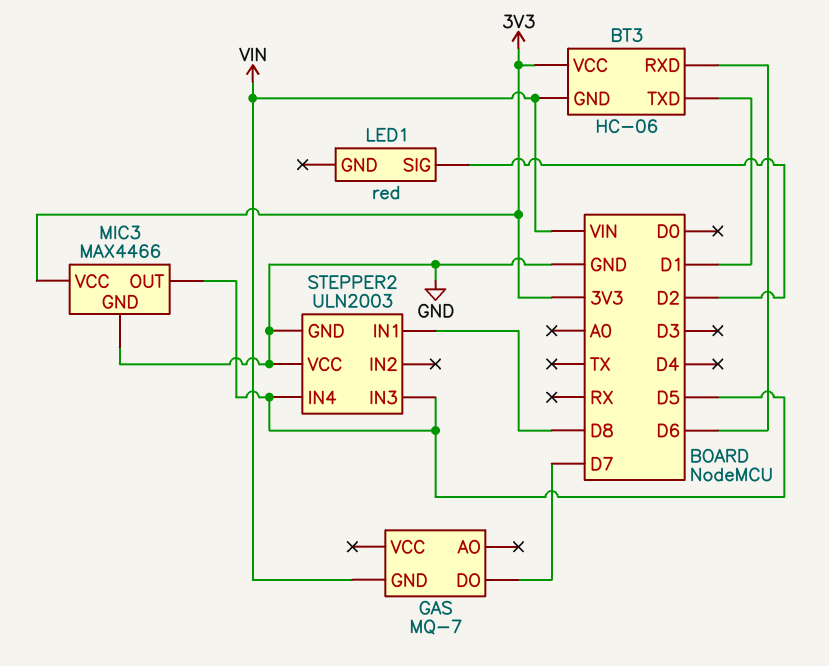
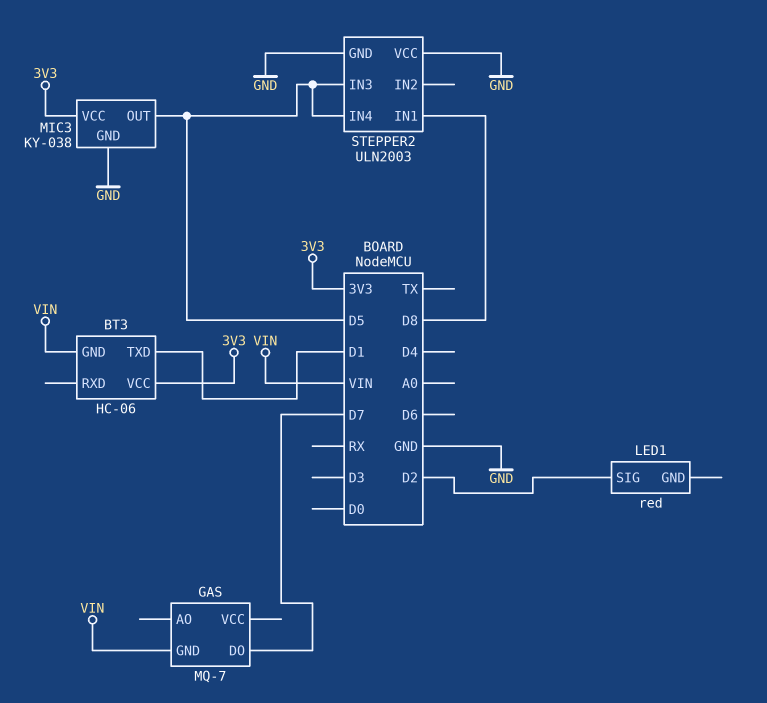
BT3 pin RXD: D6 -> none
MIC3: MAX4466 -> KY-038

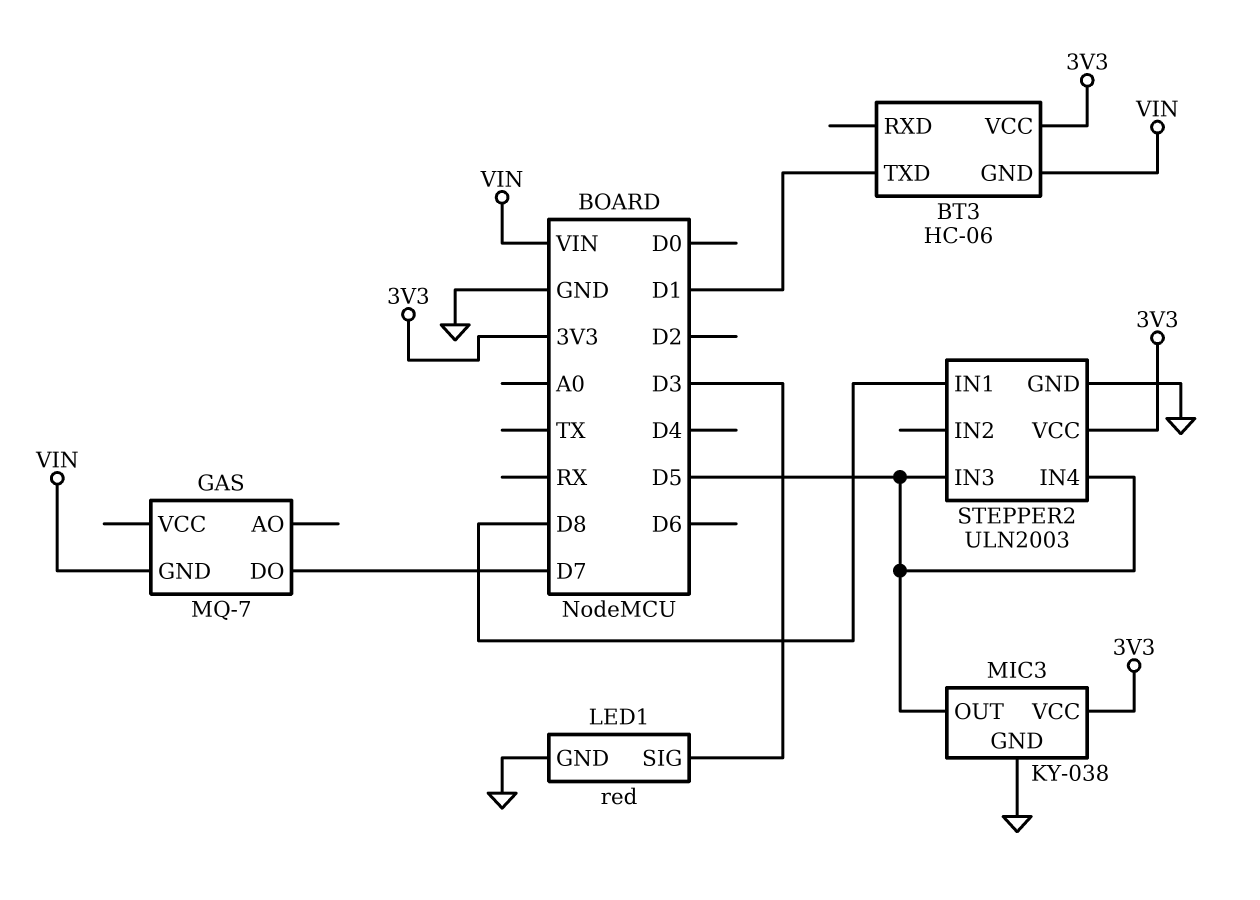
LED1 pin GND: none -> GND
LED1 pin SIG: D2 -> D3
STEPPER2 pin VCC: GND -> 3V3

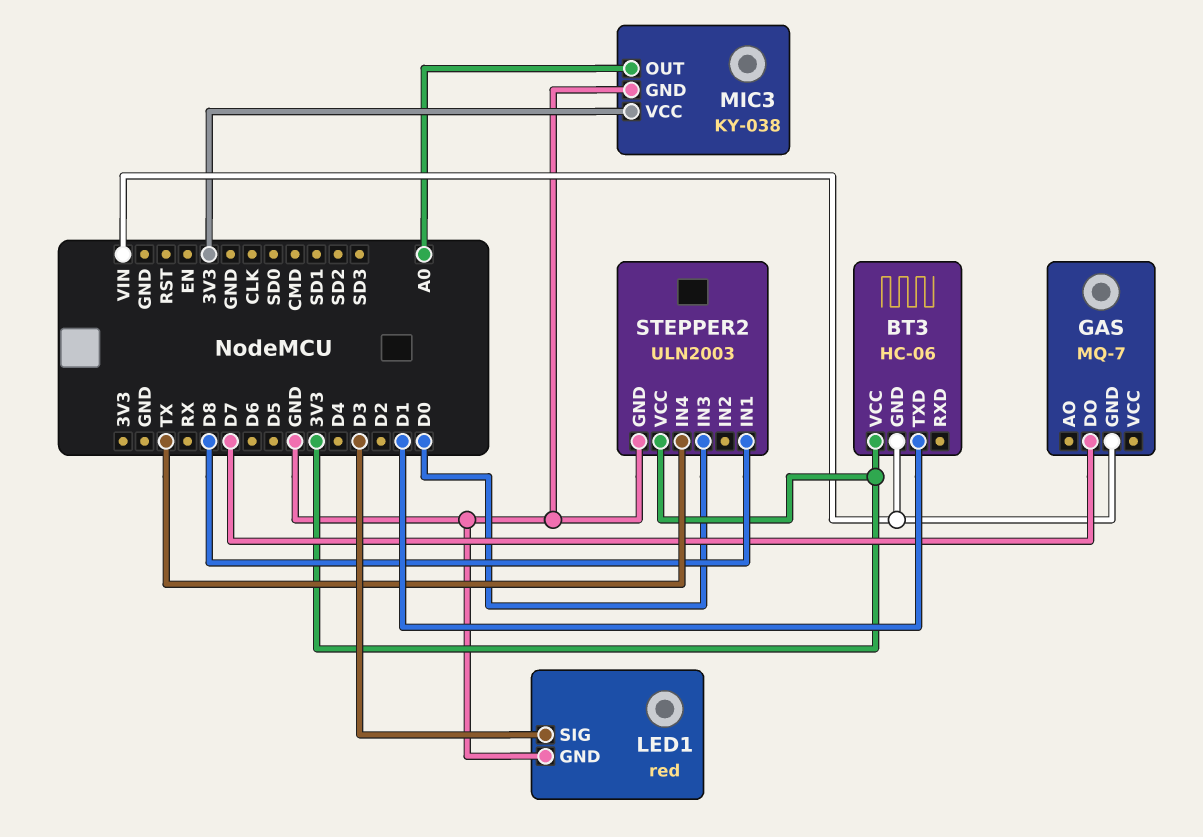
MIC3 pin OUT: D5 -> A0
STEPPER2 pin IN3: D5 -> D0
STEPPER2 pin IN4: D5 -> TX

